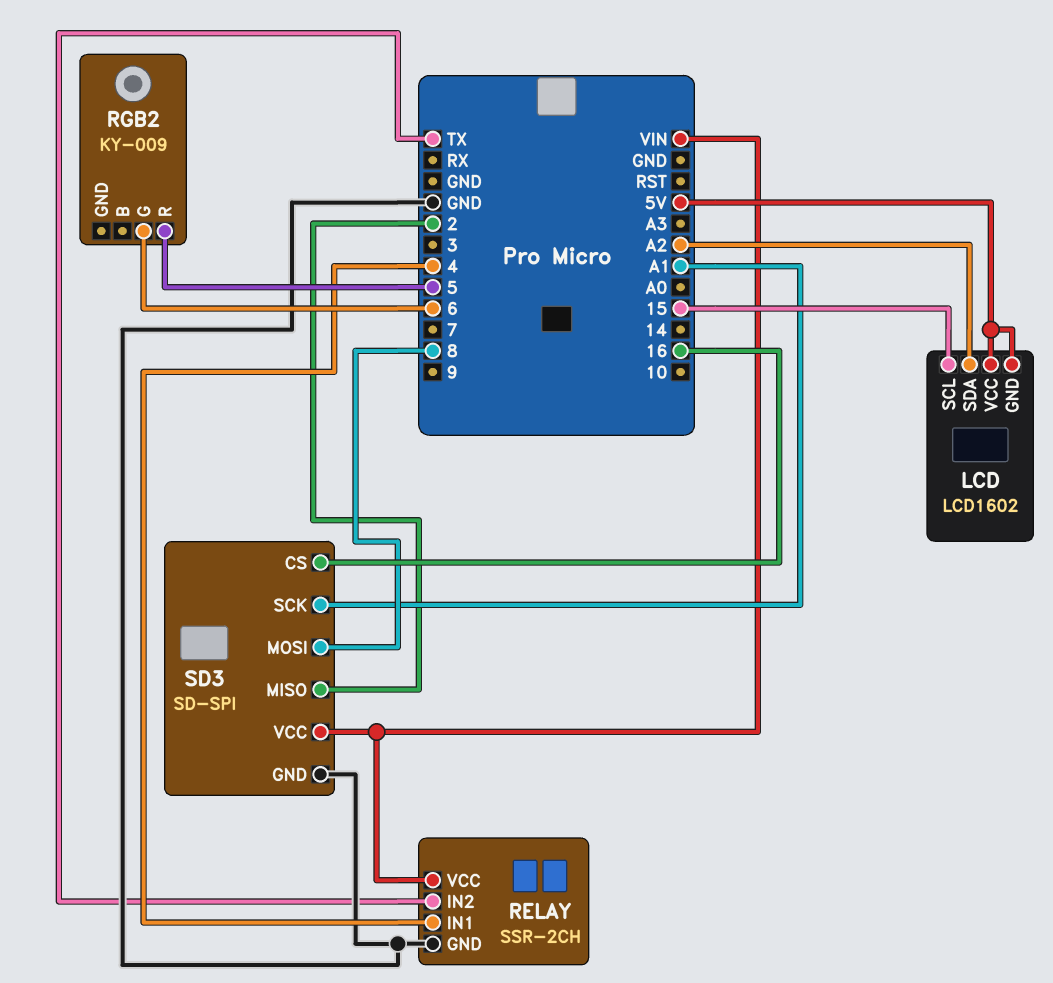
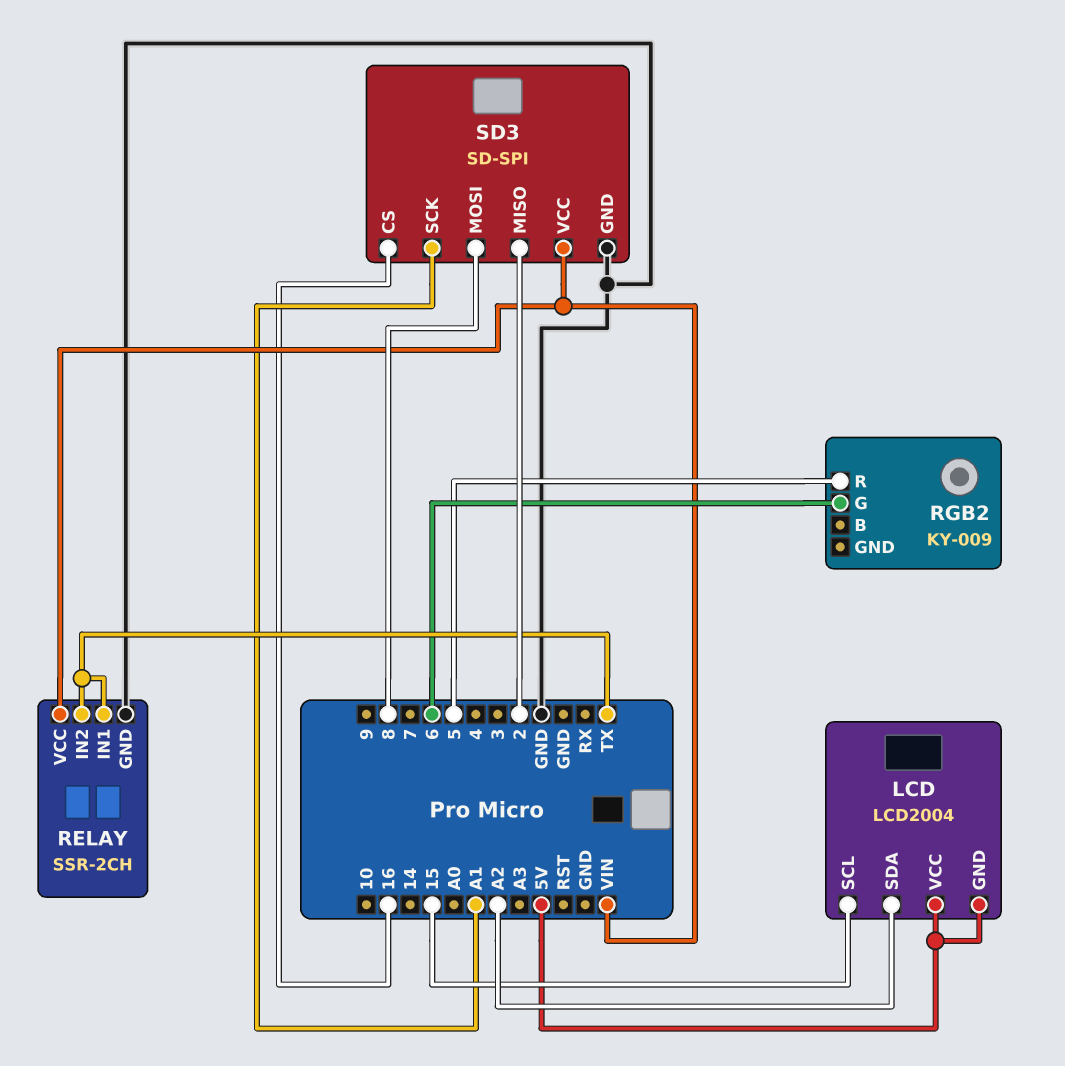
LCD: LCD1602 -> LCD2004
RELAY pin IN1: 4 -> TX

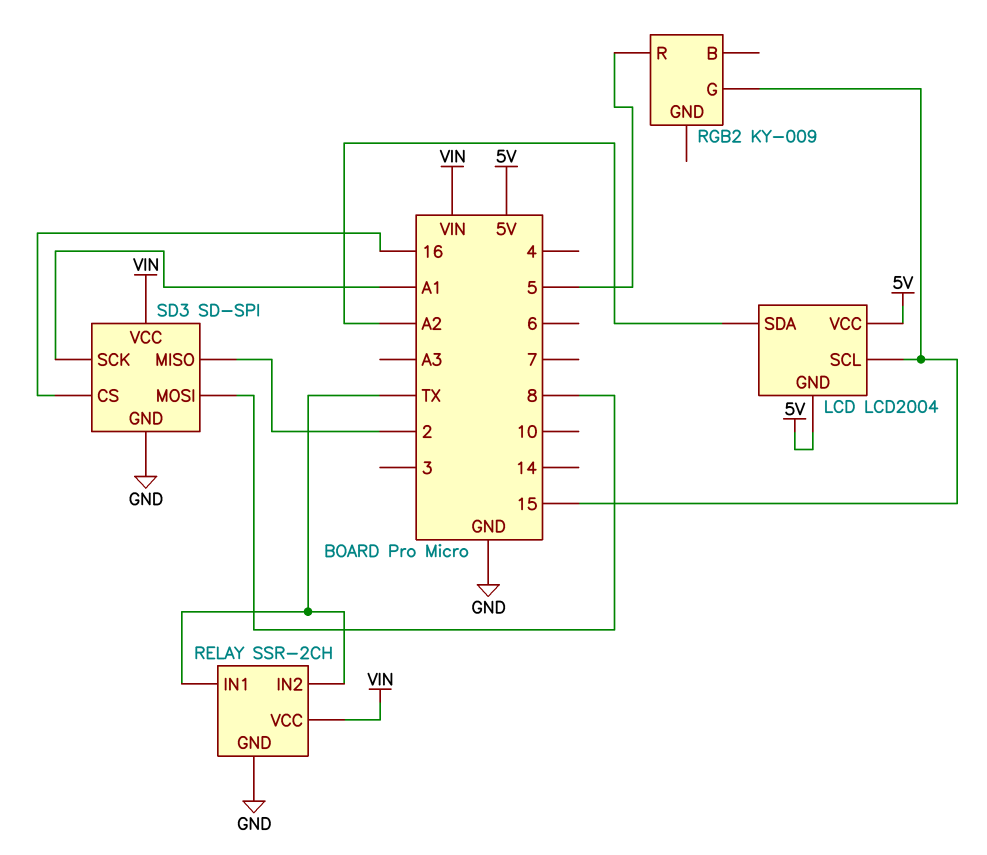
RGB2 pin G: 6 -> 15

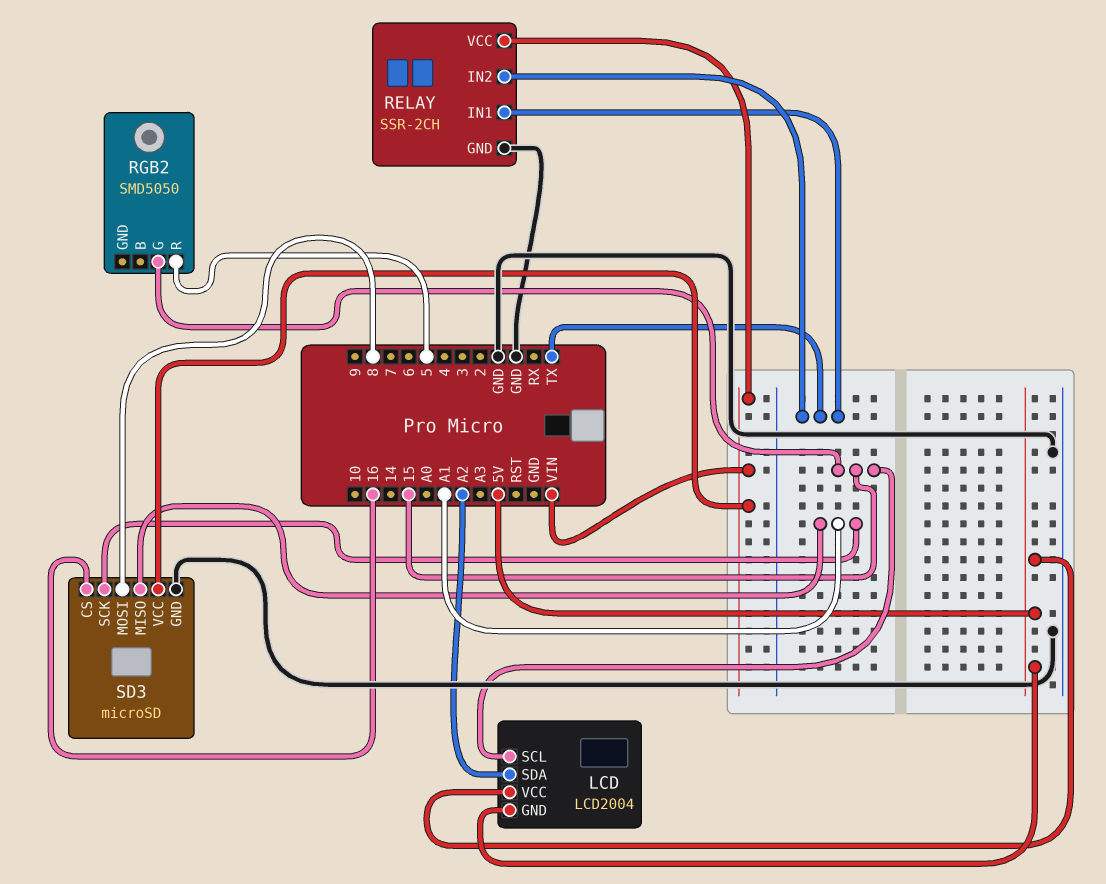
RGB2: KY-009 -> SMD5050
SD3: SD-SPI -> microSD
SD3 pin MISO: 2 -> A1

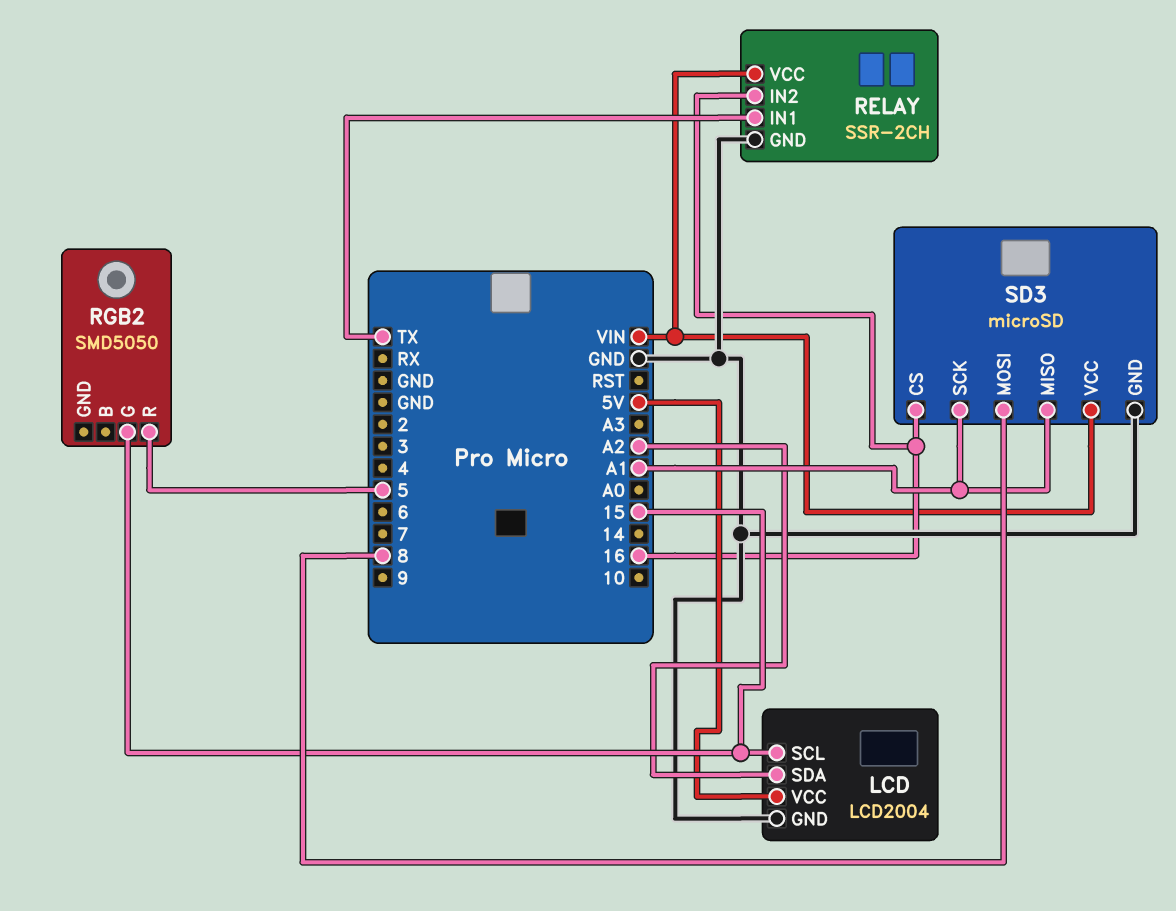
LCD pin GND: 5V -> GND
RELAY pin IN2: TX -> 16

